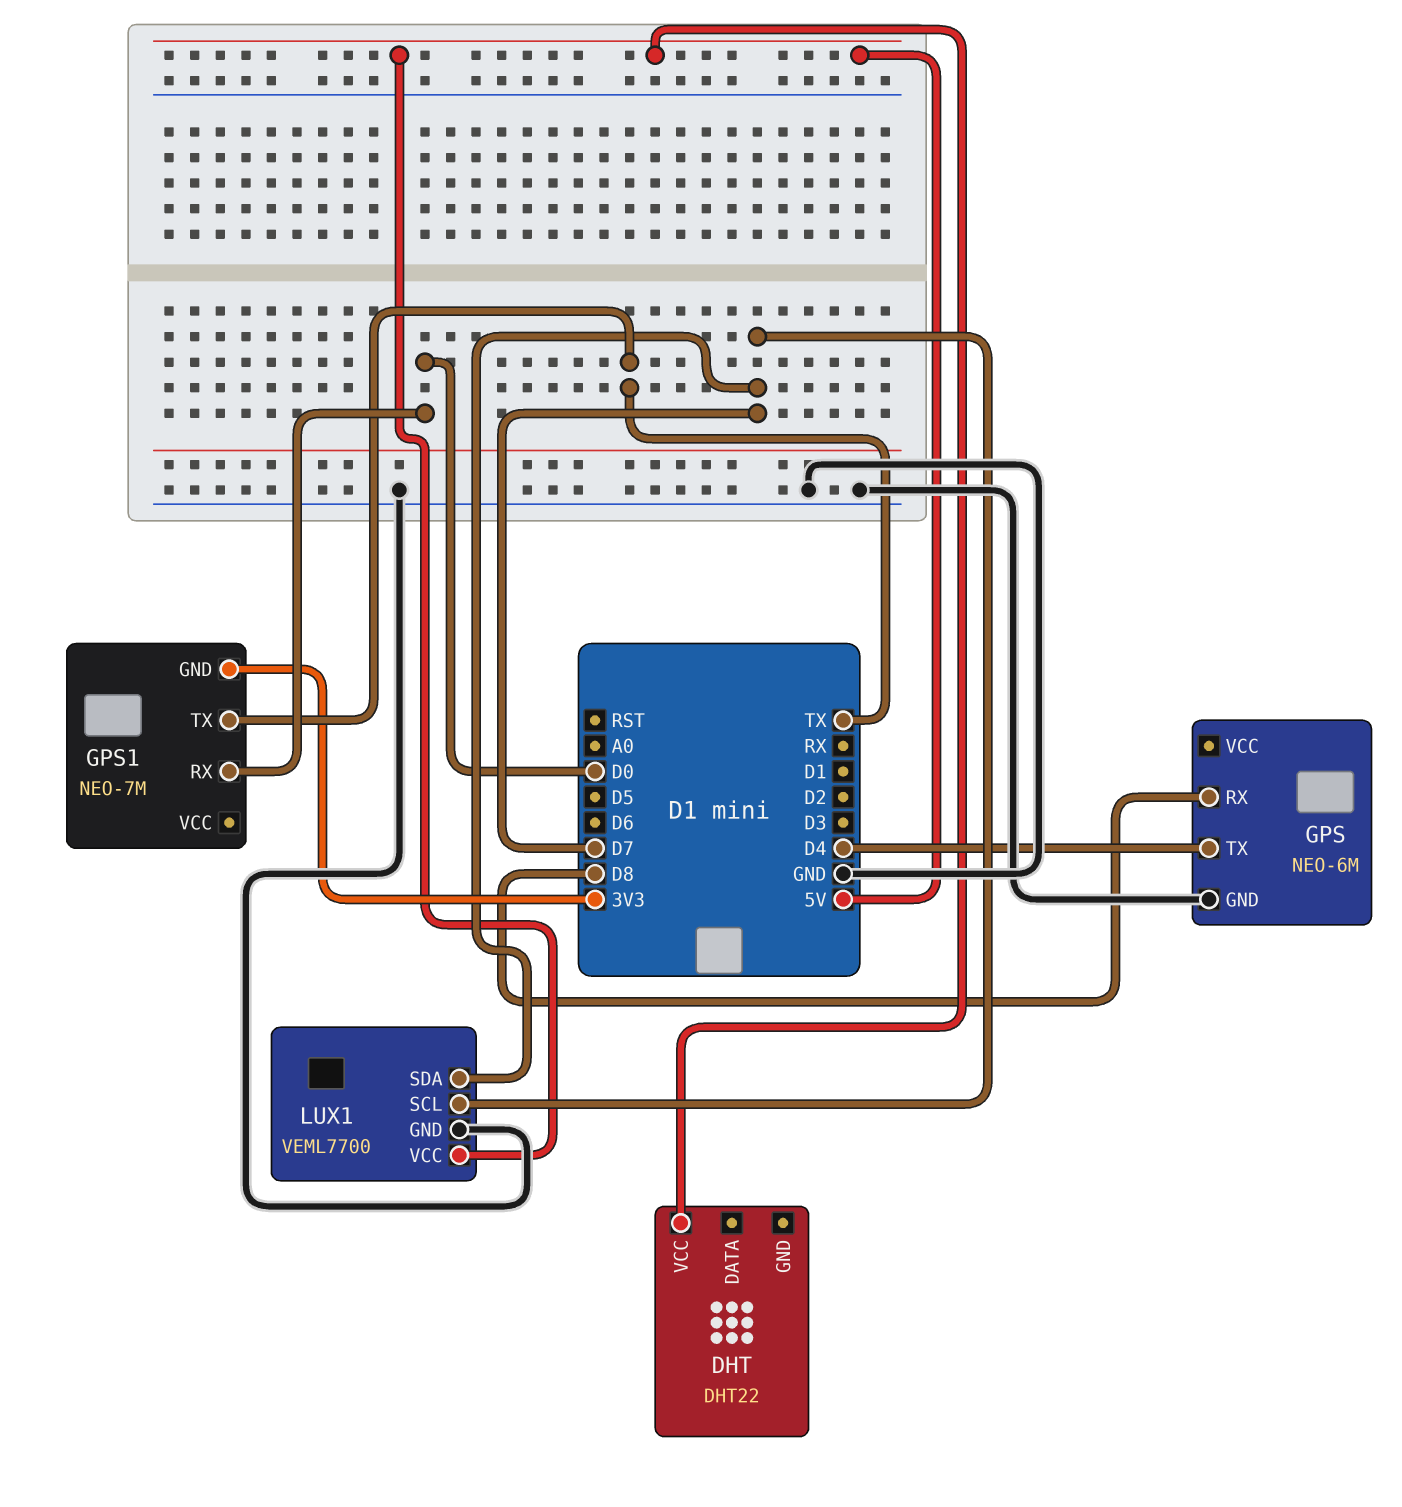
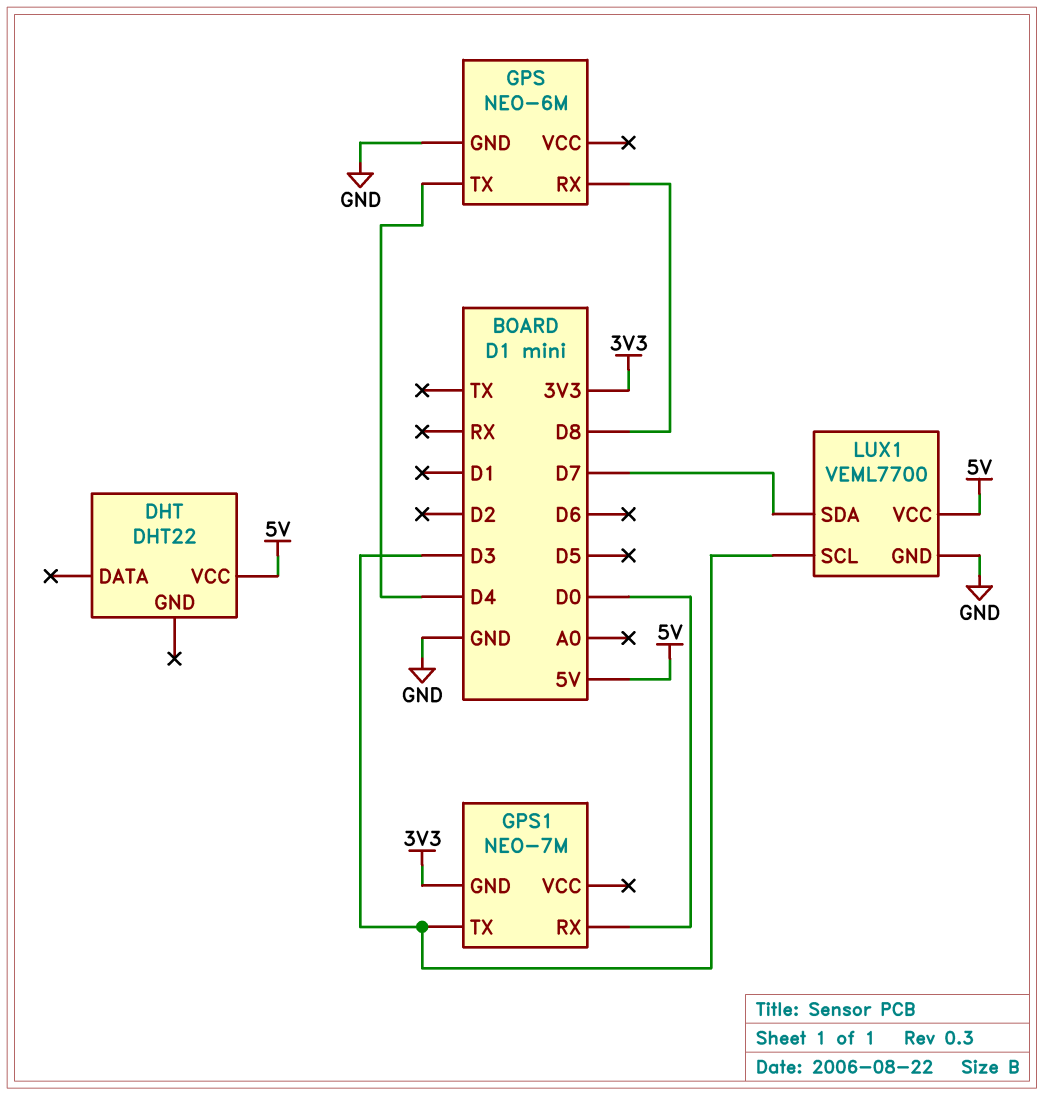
GPS1 pin TX: TX -> D3
LUX1 pin SCL: D7 -> D3

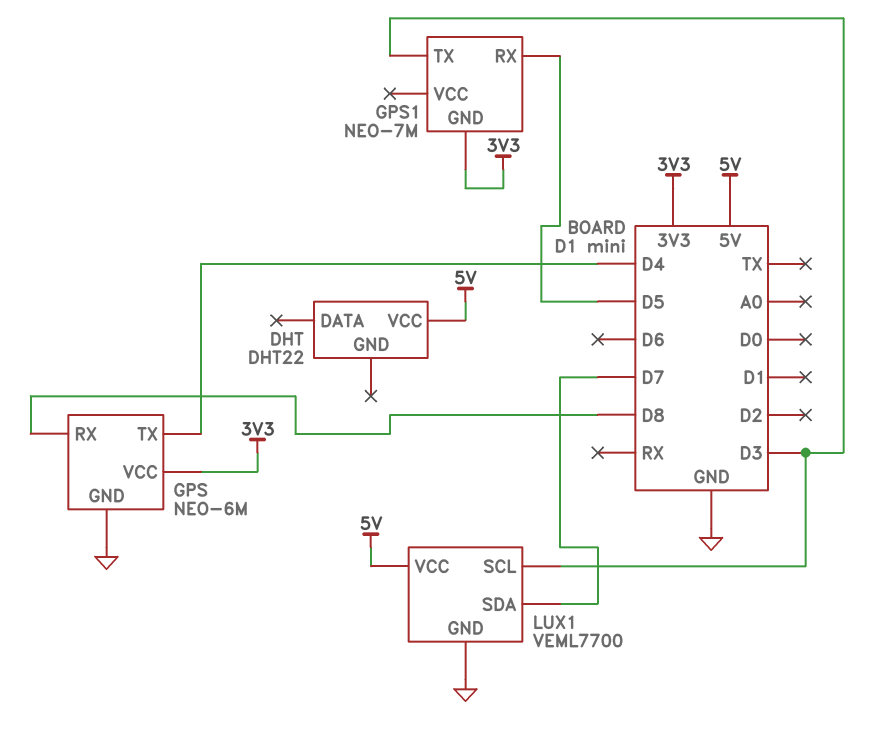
GPS pin VCC: none -> 3V3
GPS1 pin RX: D0 -> D5

